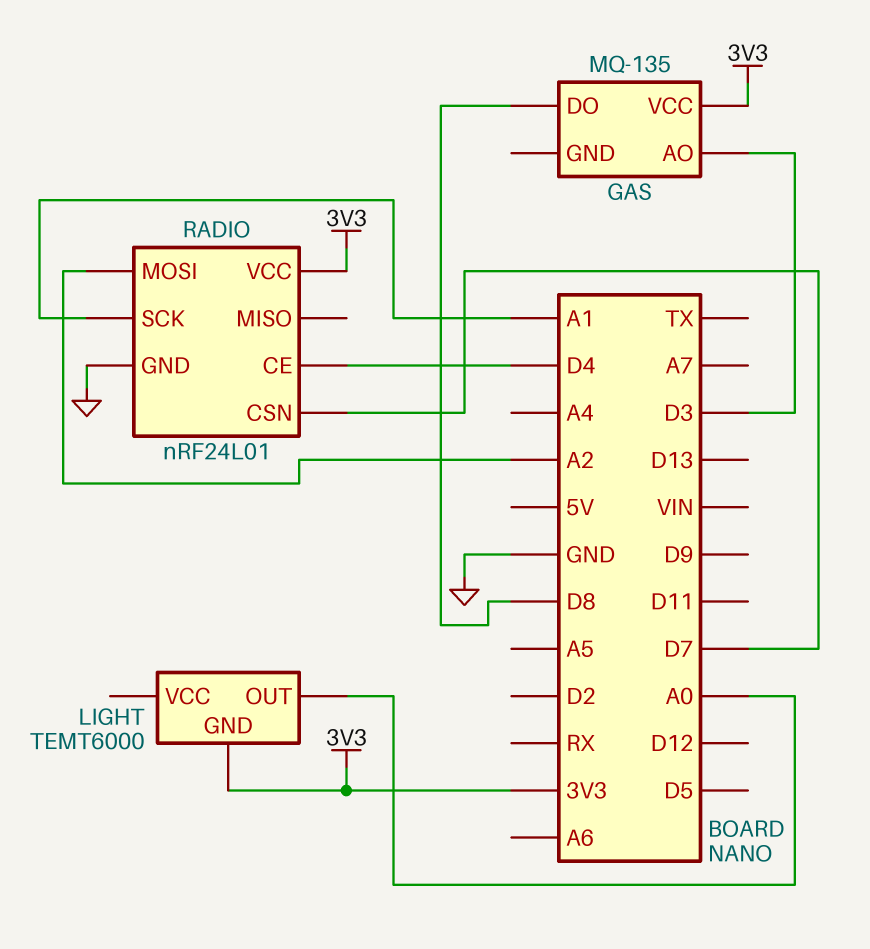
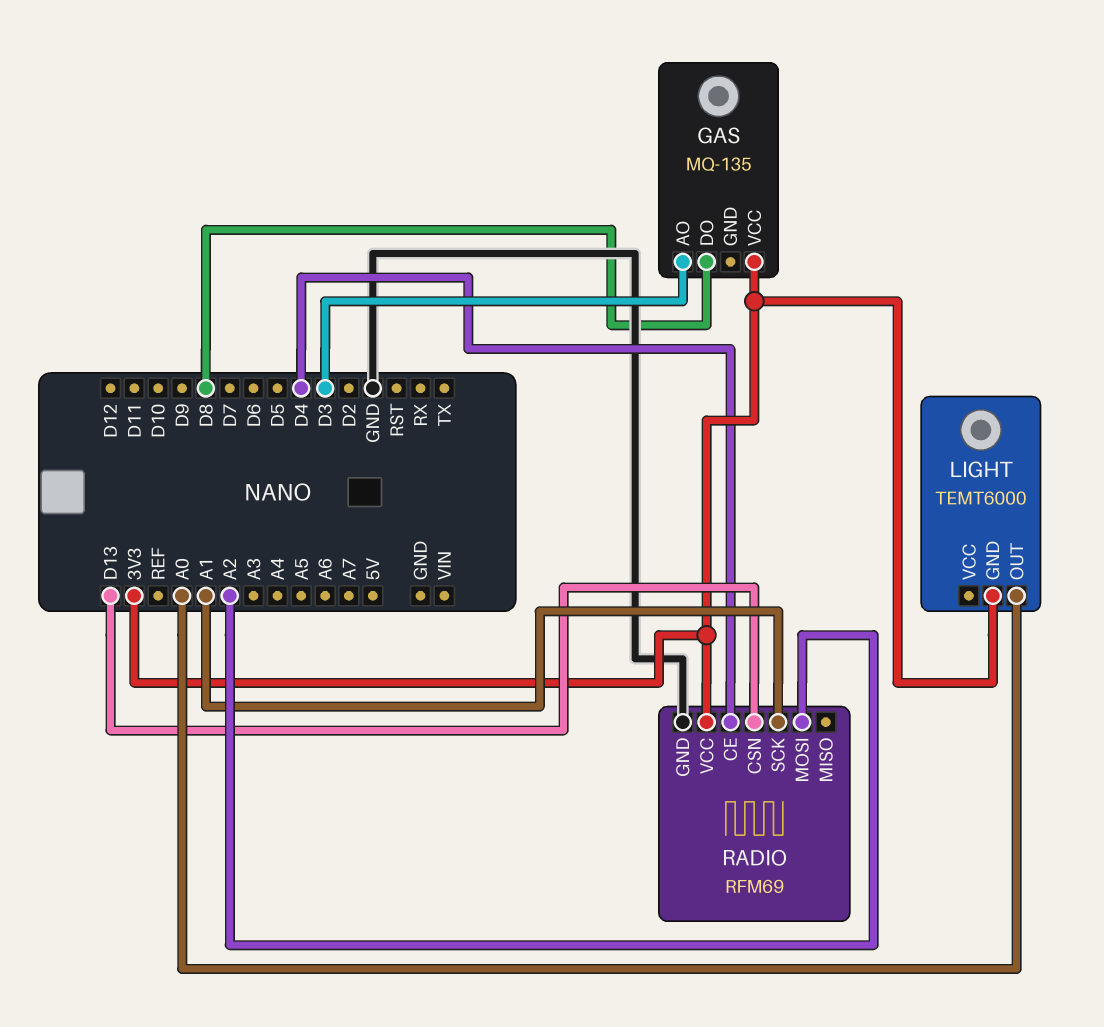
RADIO: nRF24L01 -> RFM69
RADIO pin CSN: D7 -> D13

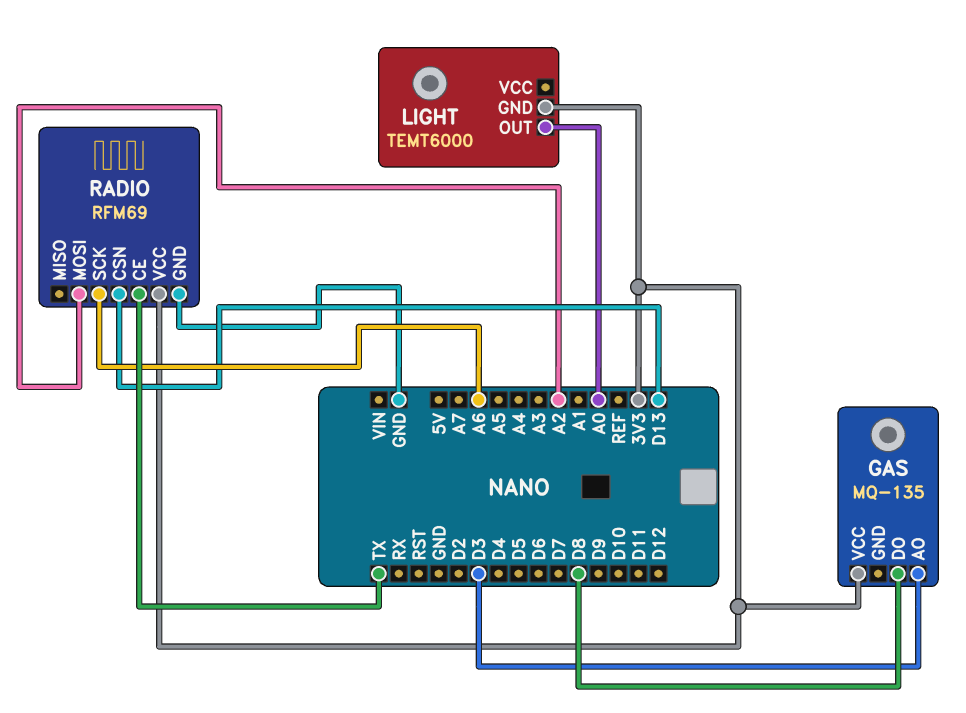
RADIO pin CE: D4 -> TX
RADIO pin SCK: A1 -> A6

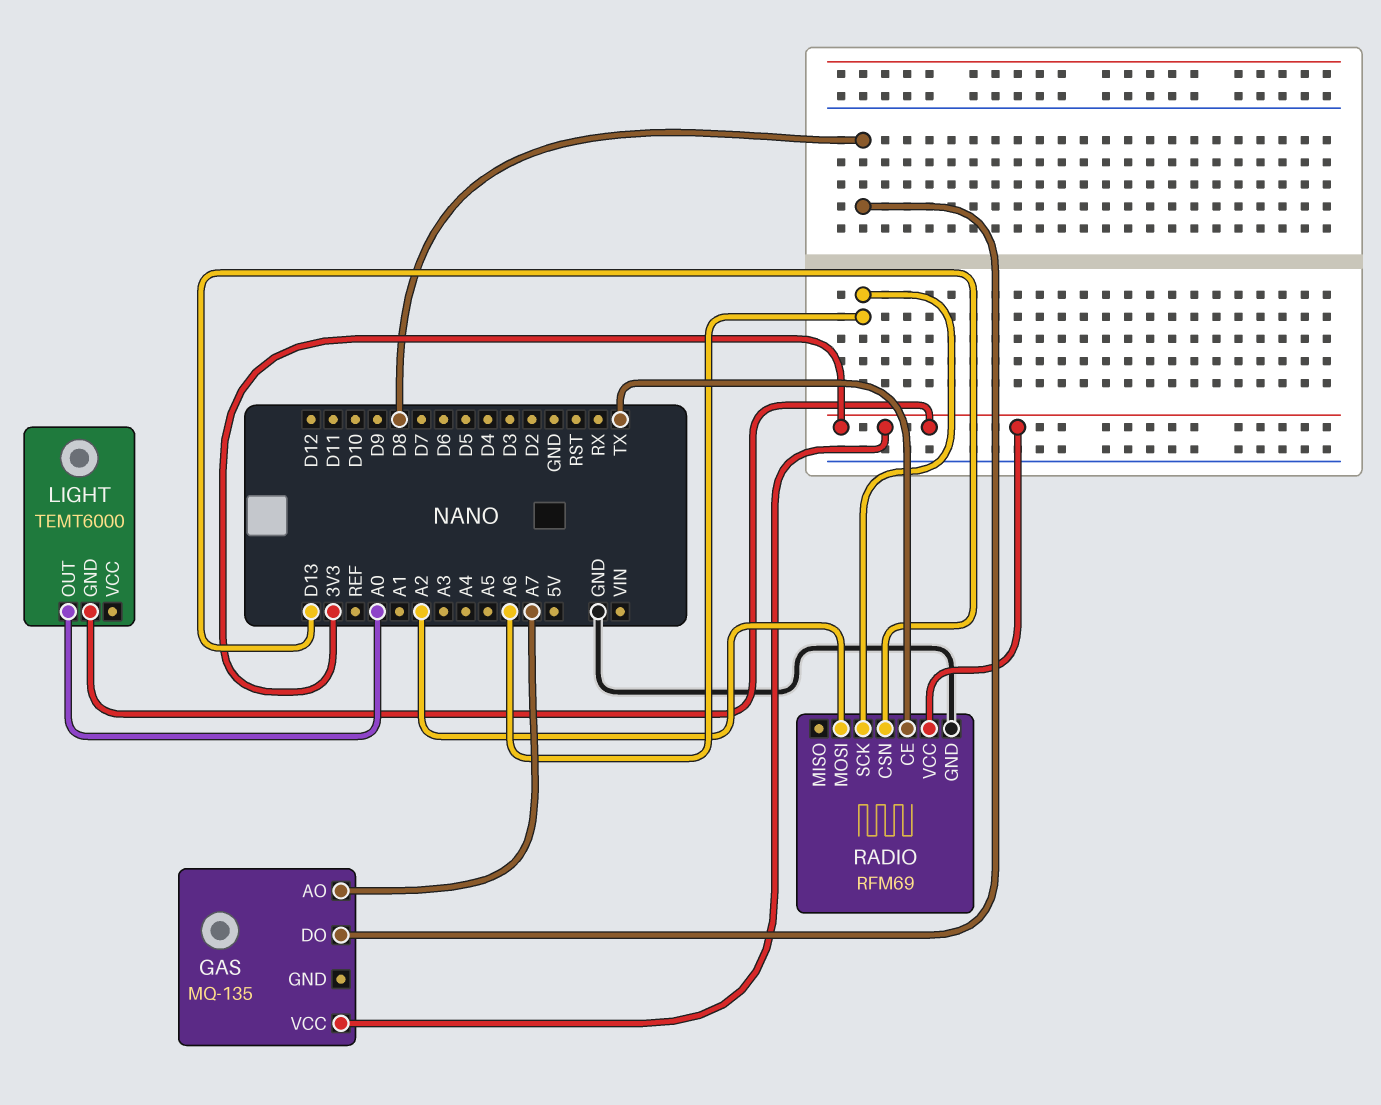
GAS pin AO: D3 -> A7

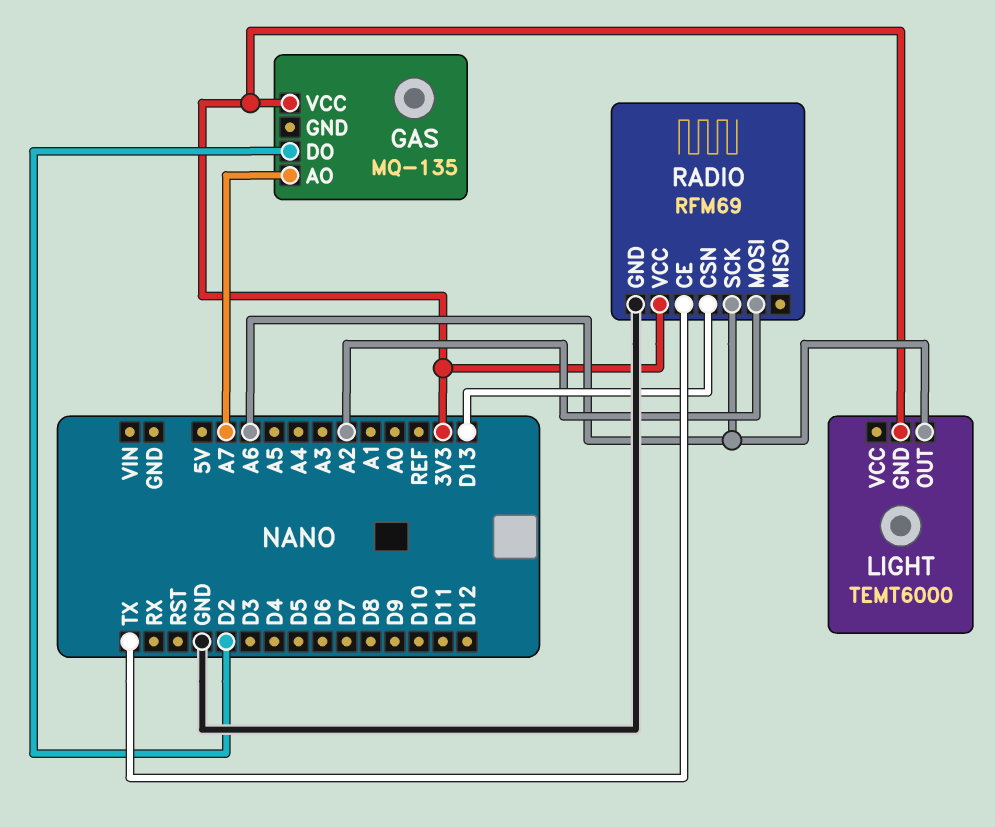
GAS pin DO: D8 -> D2
LIGHT pin OUT: A0 -> A6

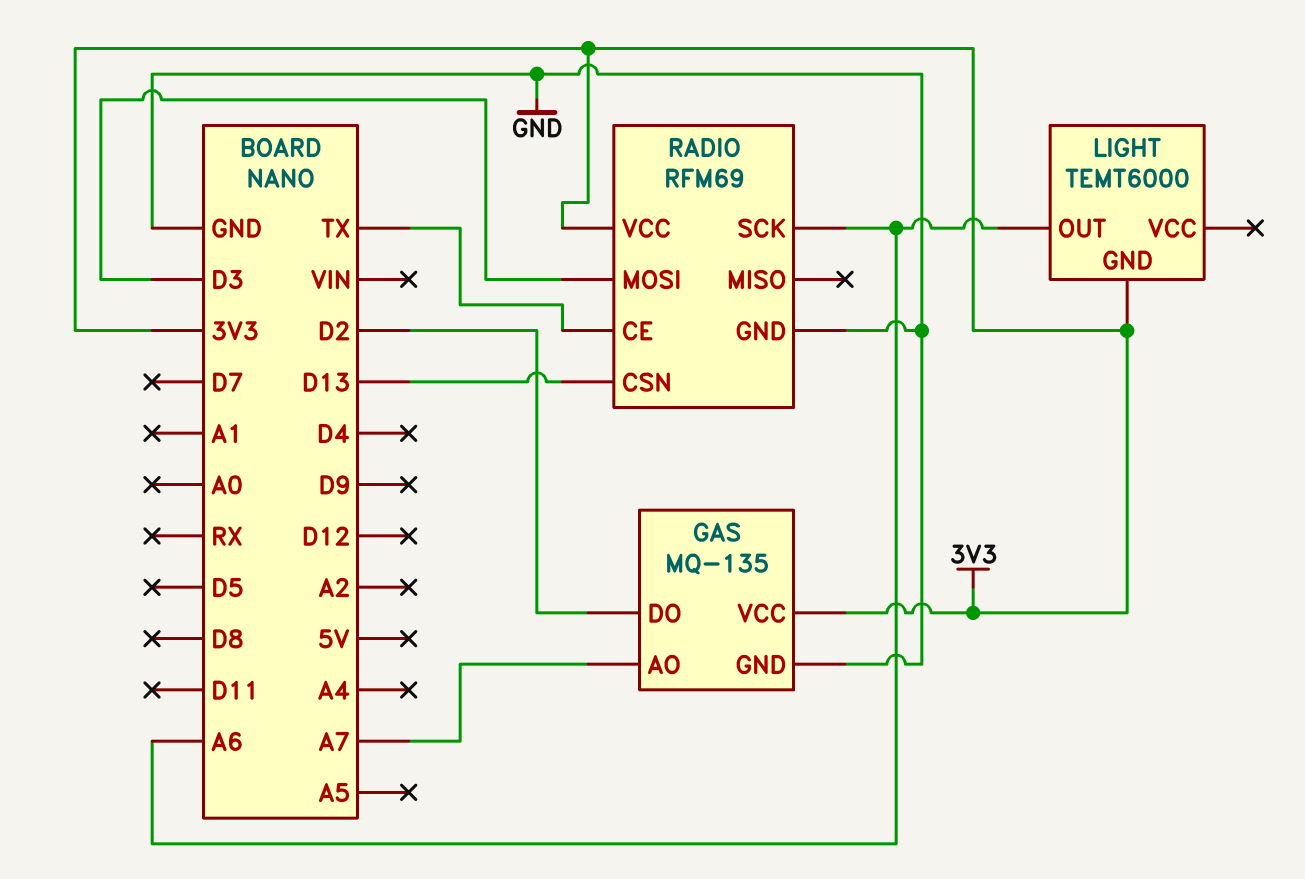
GAS pin GND: none -> GND
RADIO pin MOSI: A2 -> D3

